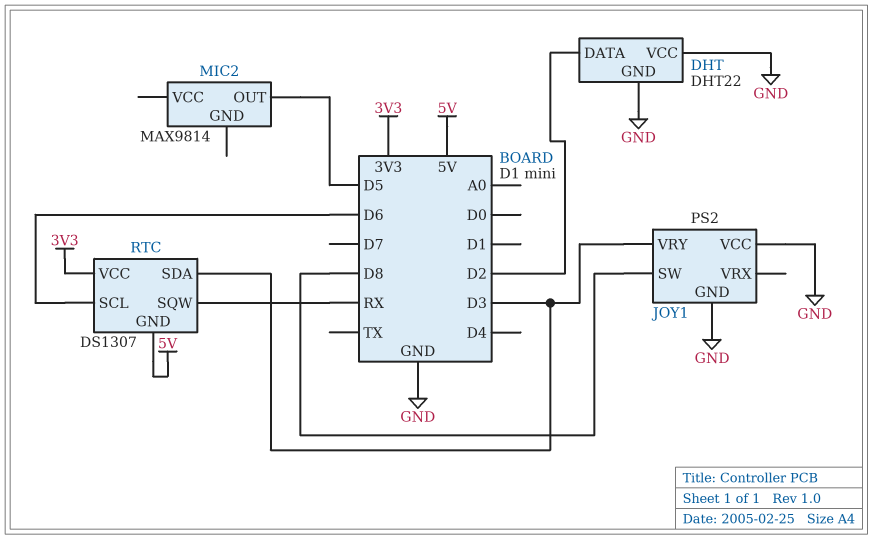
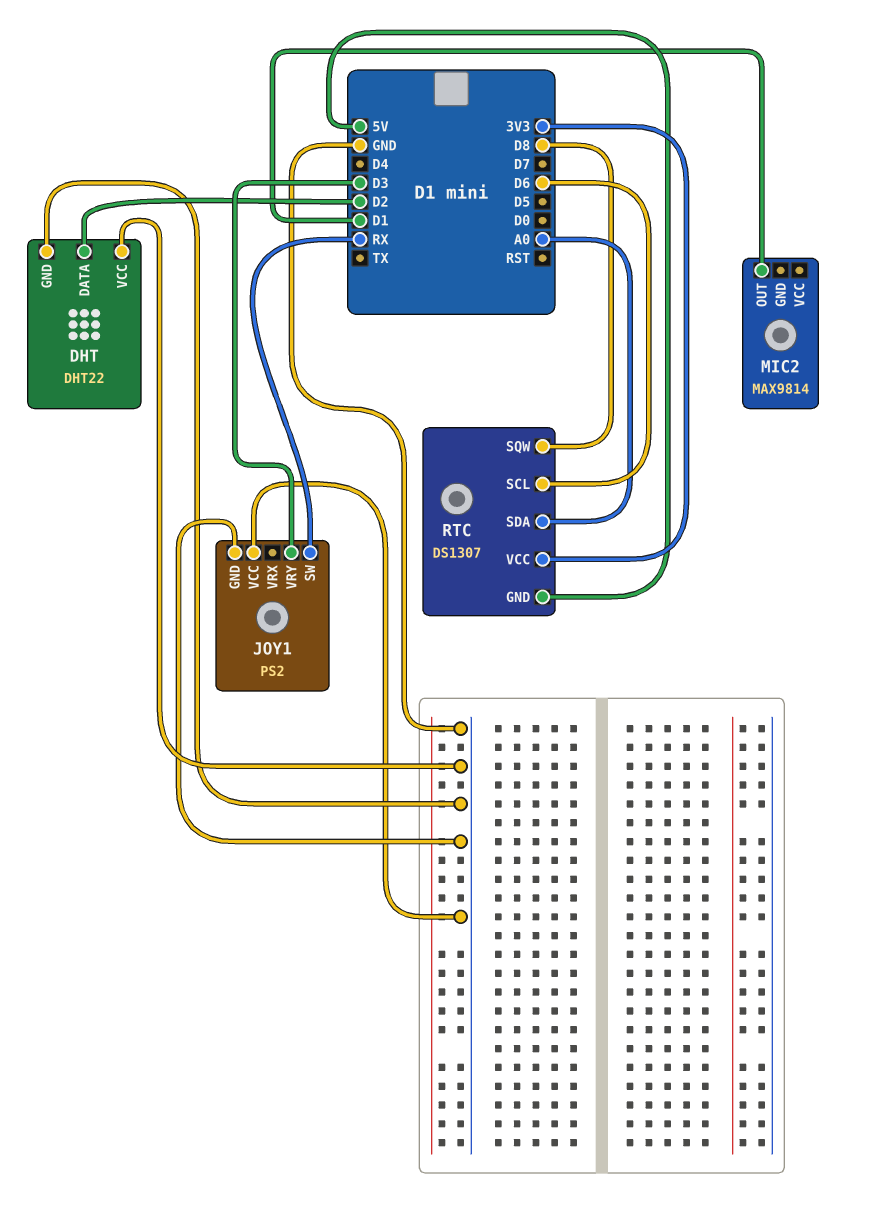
JOY1 pin SW: D8 -> RX
MIC2 pin OUT: D5 -> D1
RTC pin SDA: D3 -> A0
RTC pin SQW: RX -> D8

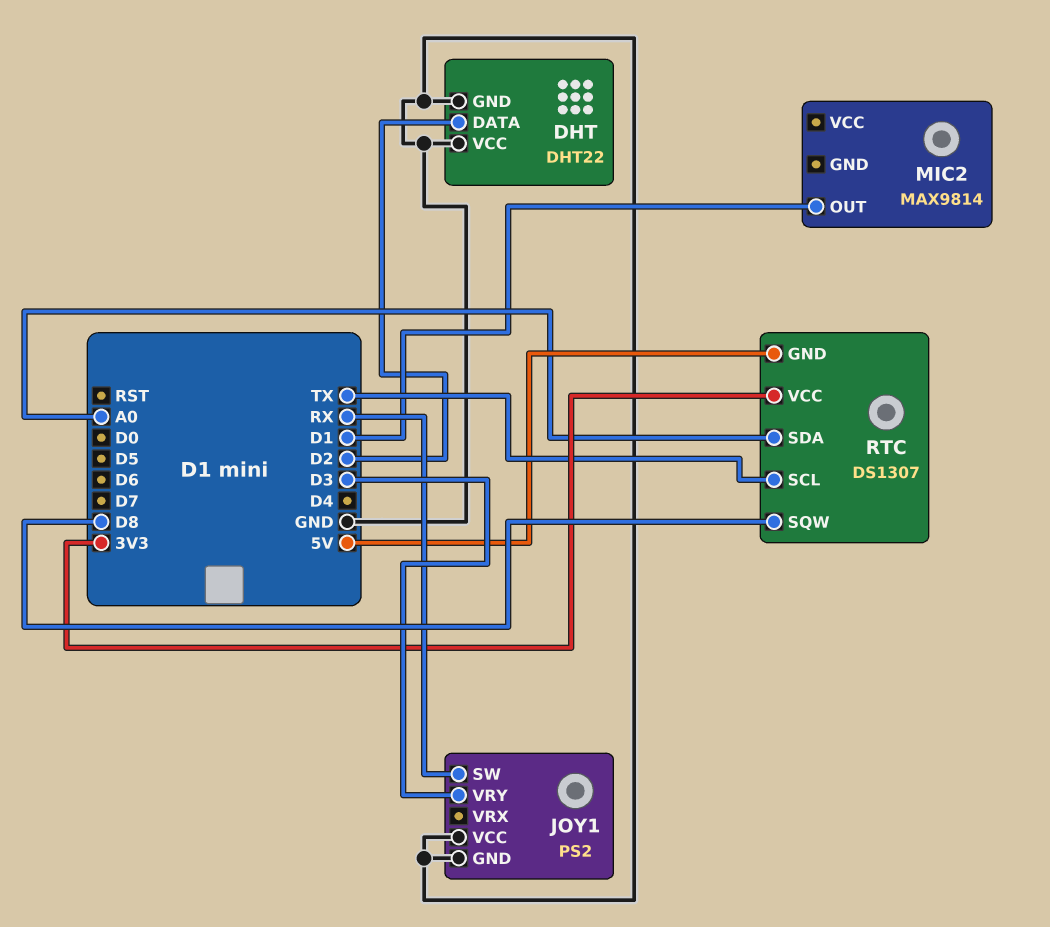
RTC pin SCL: D6 -> TX

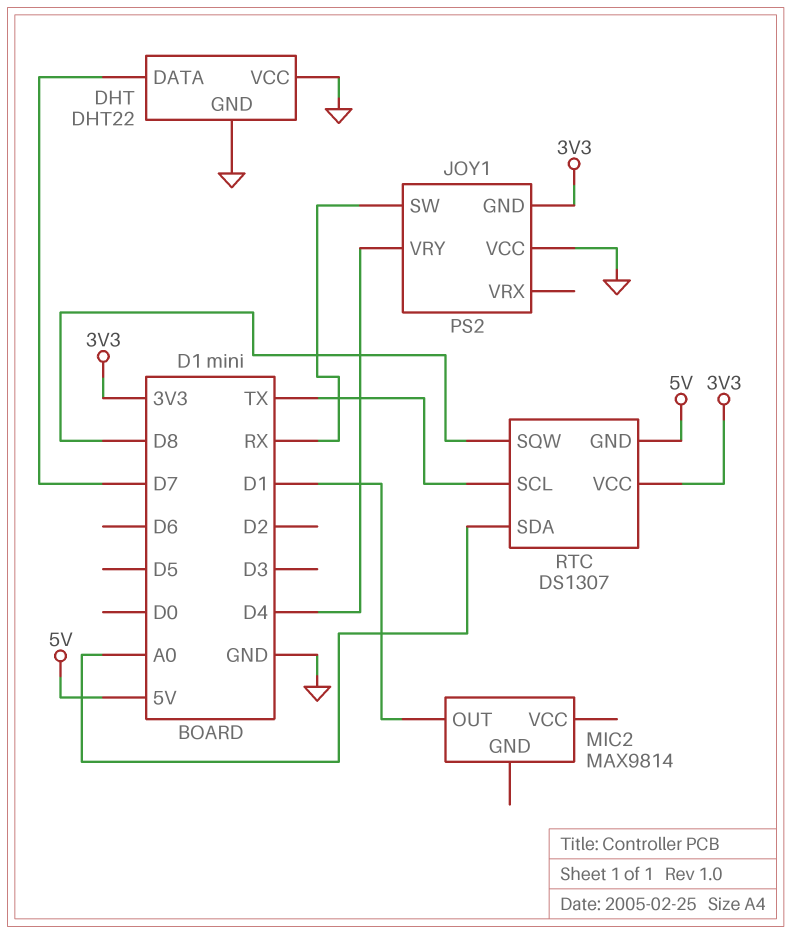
DHT pin DATA: D2 -> D7
JOY1 pin GND: GND -> 3V3
JOY1 pin VRY: D3 -> D4

